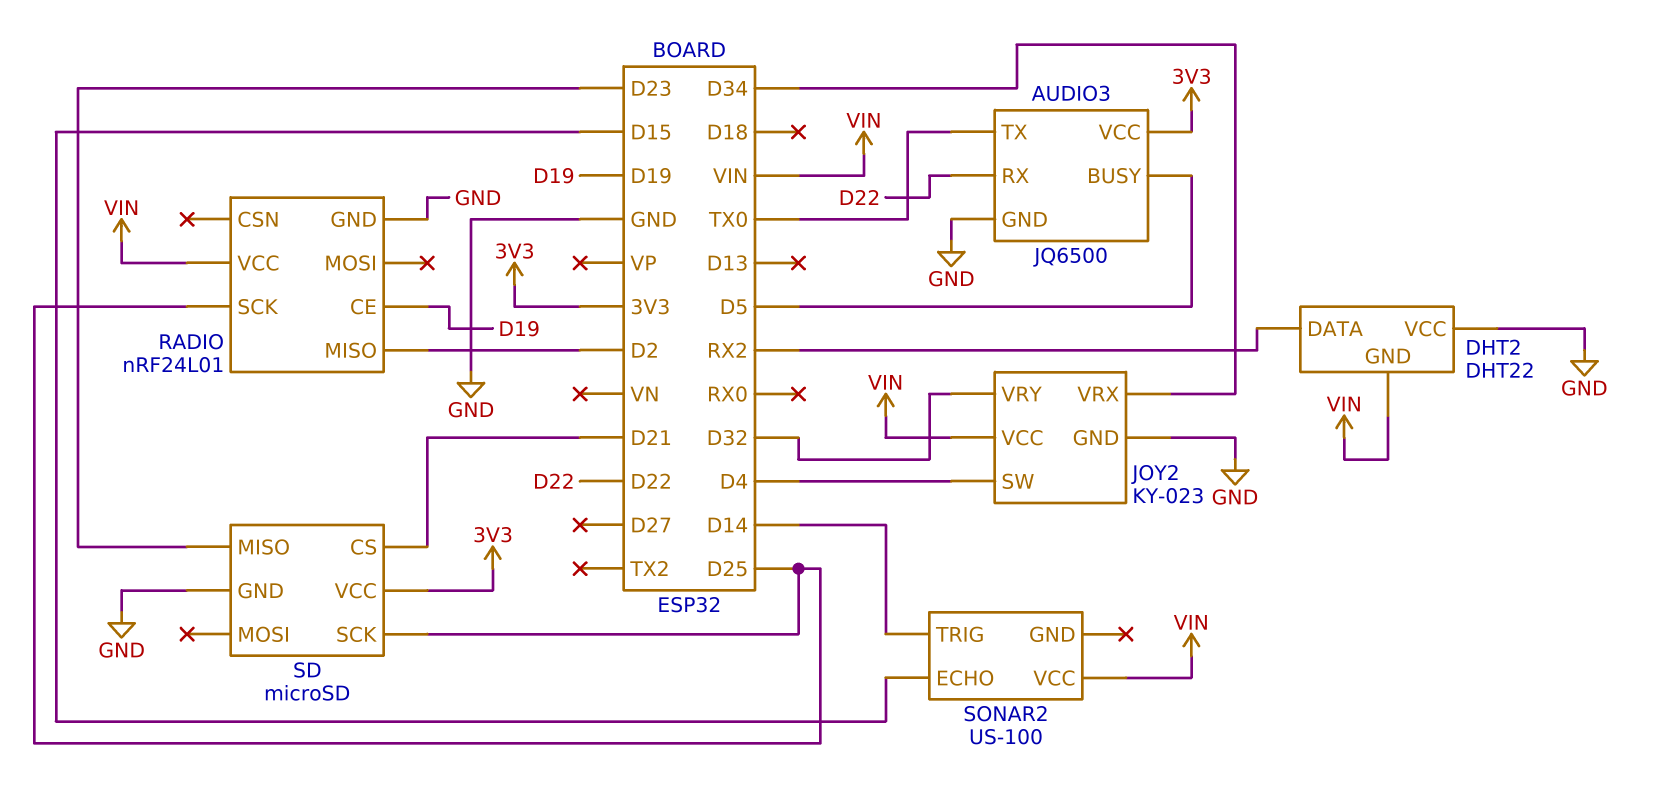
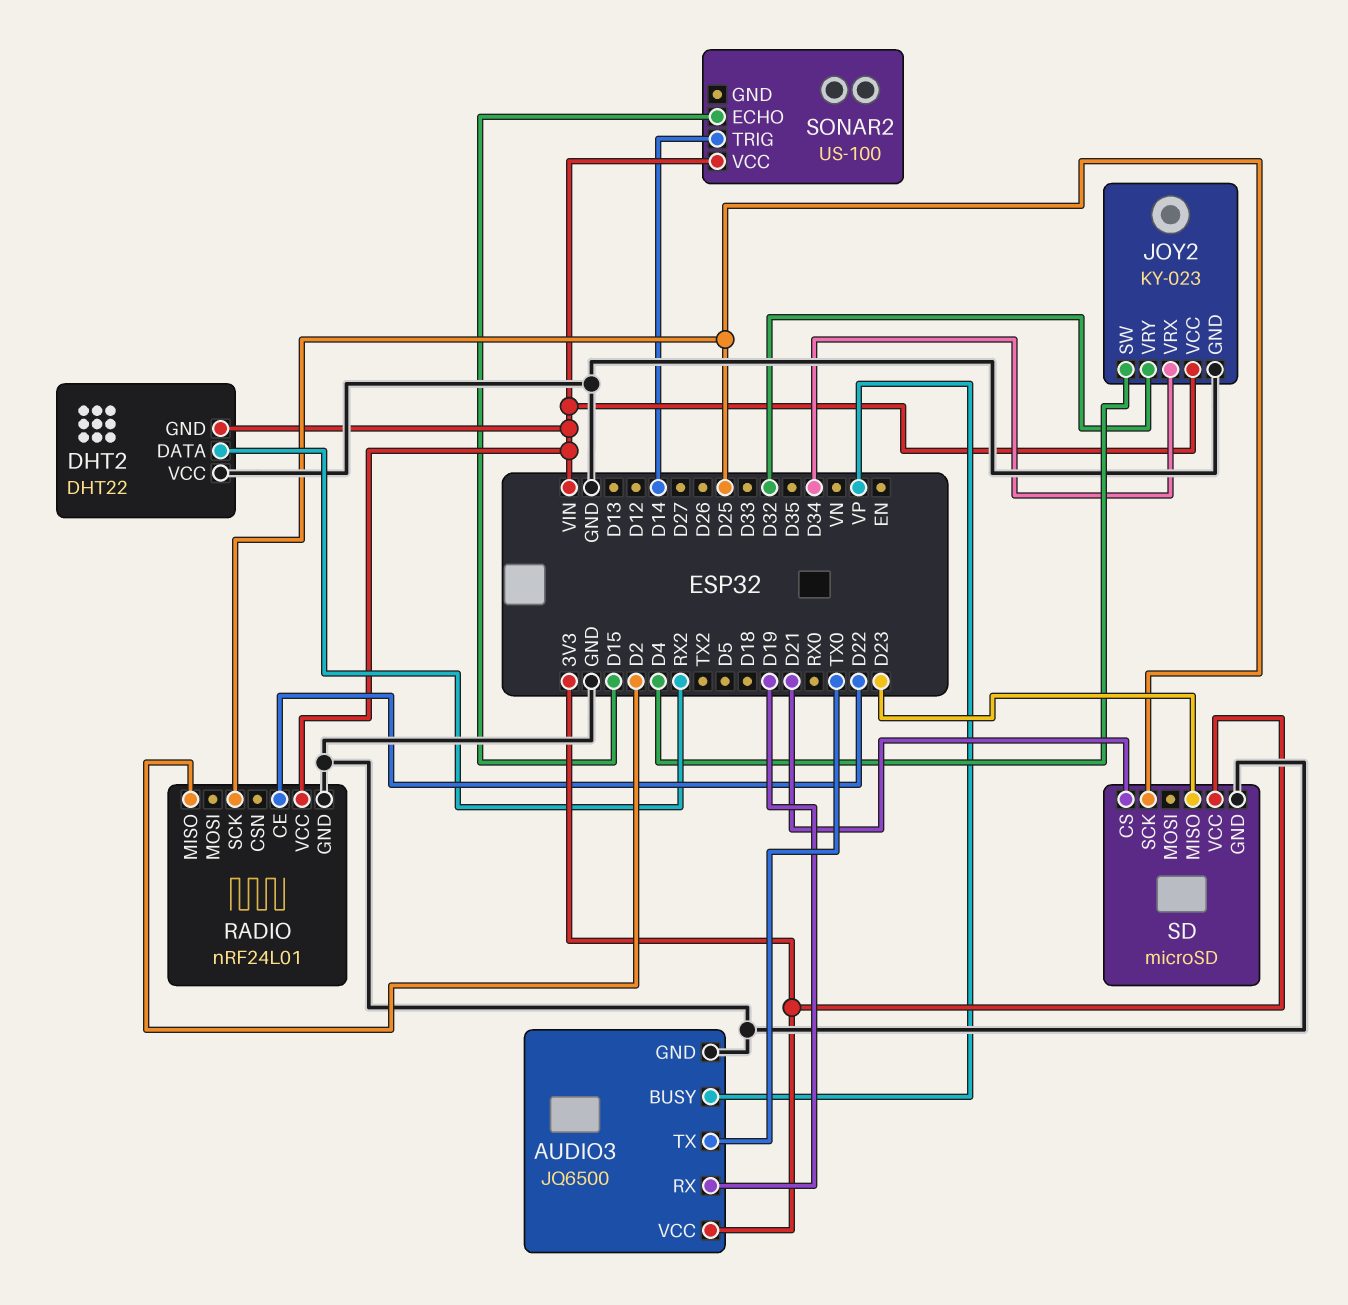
AUDIO3 pin BUSY: D5 -> VP
AUDIO3 pin RX: D22 -> D19
RADIO pin CE: D19 -> D22

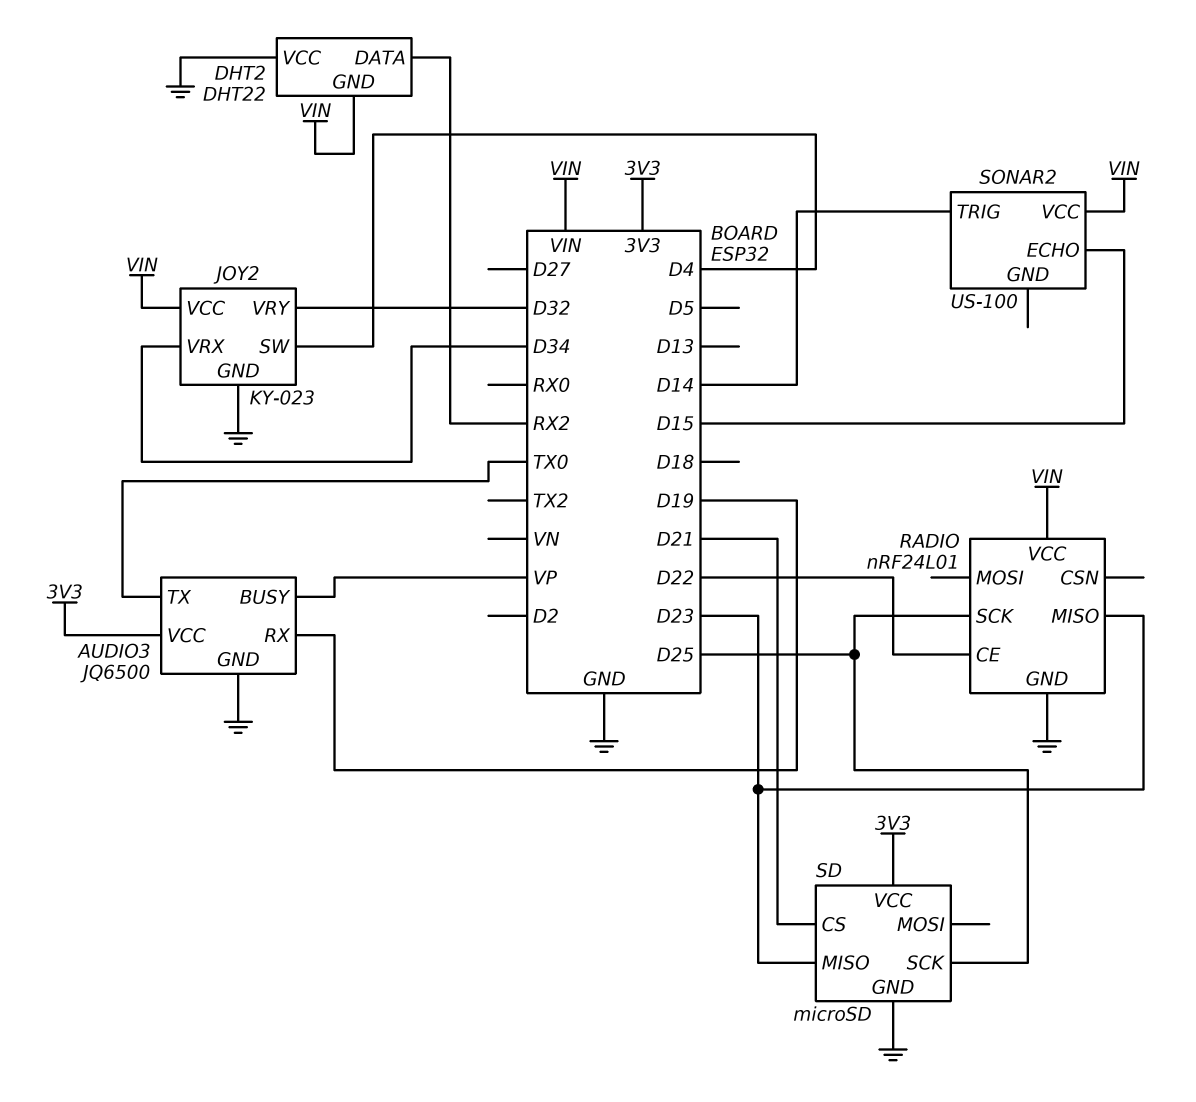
RADIO pin MISO: D2 -> D23

